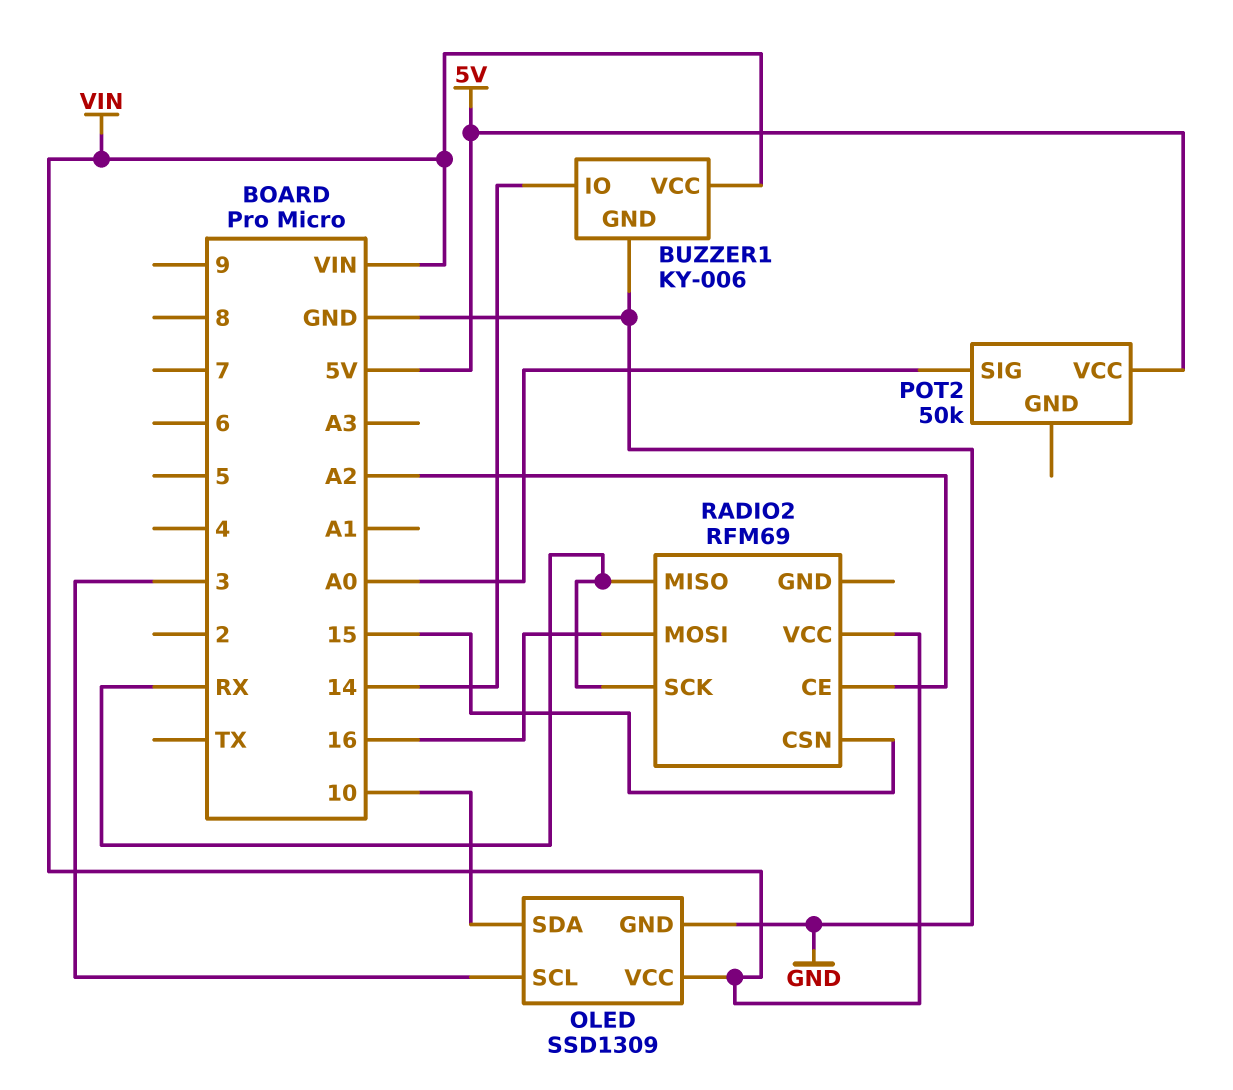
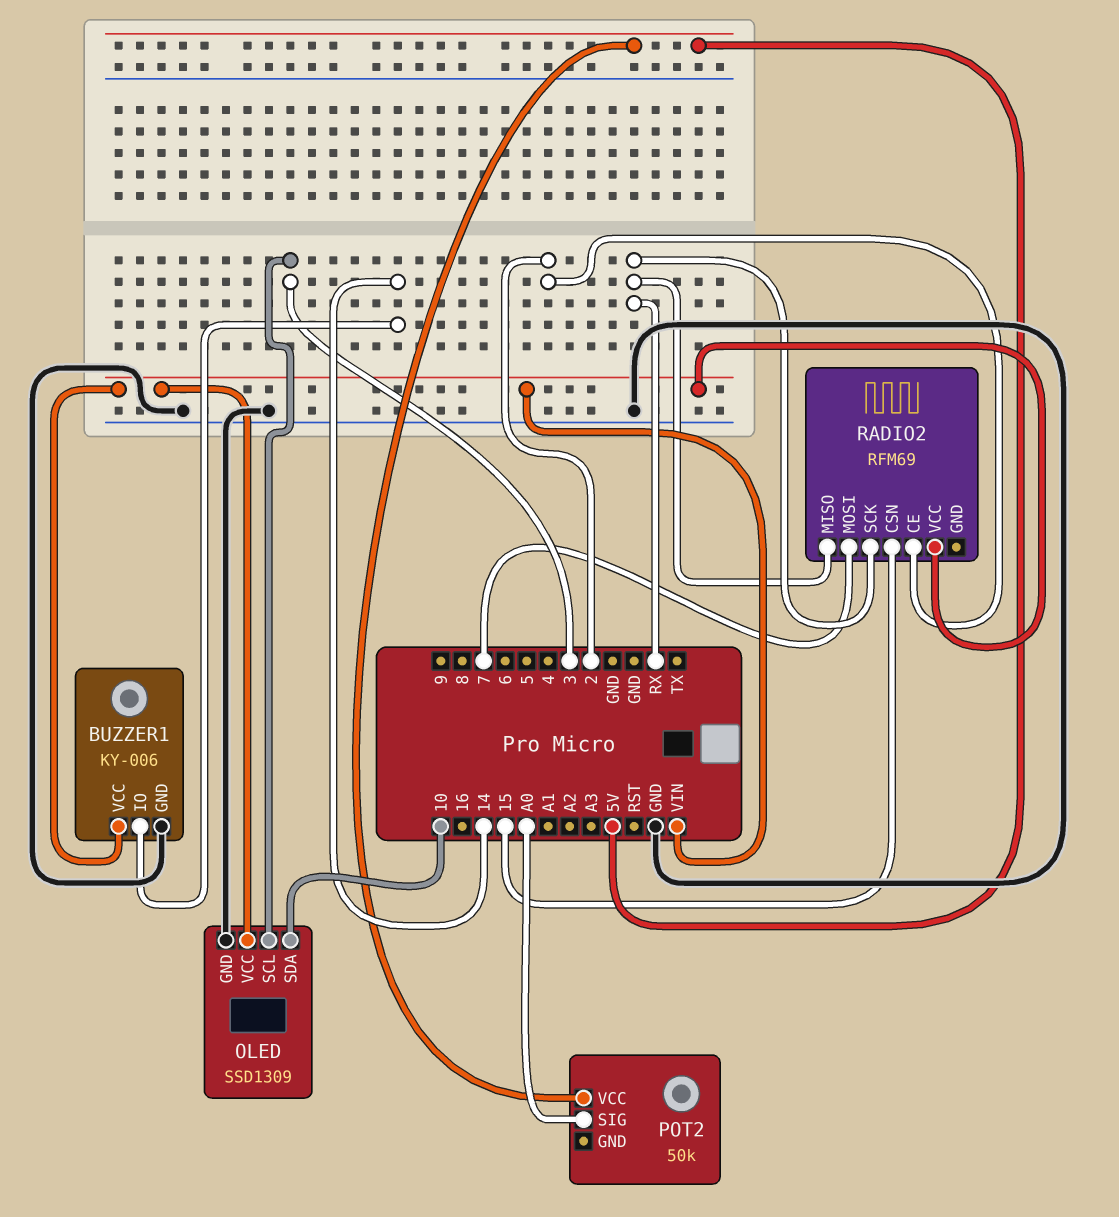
RADIO2 pin CE: A2 -> 2
RADIO2 pin MOSI: 16 -> 7

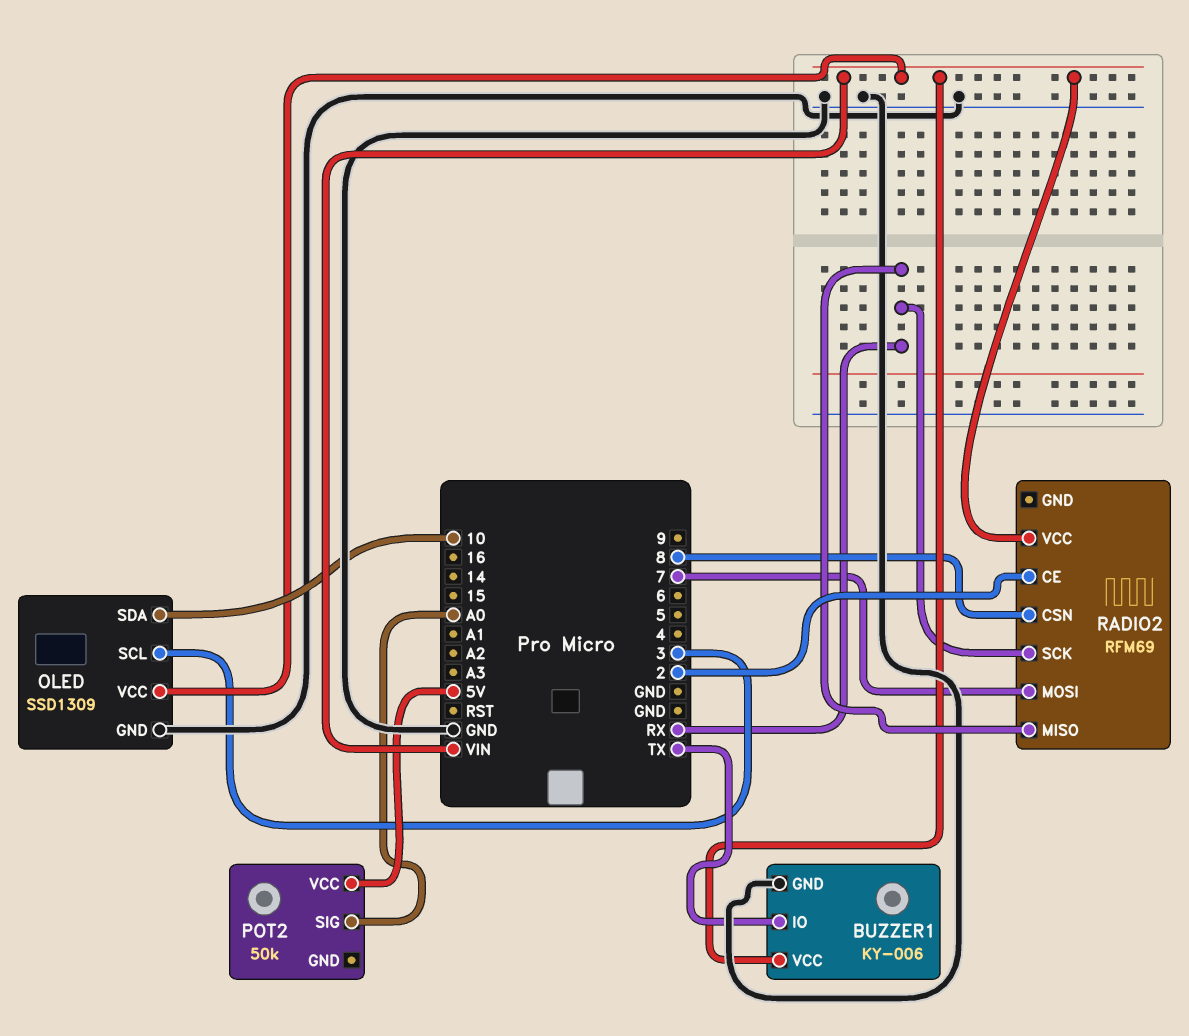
BUZZER1 pin IO: 14 -> TX
RADIO2 pin CSN: 15 -> 8

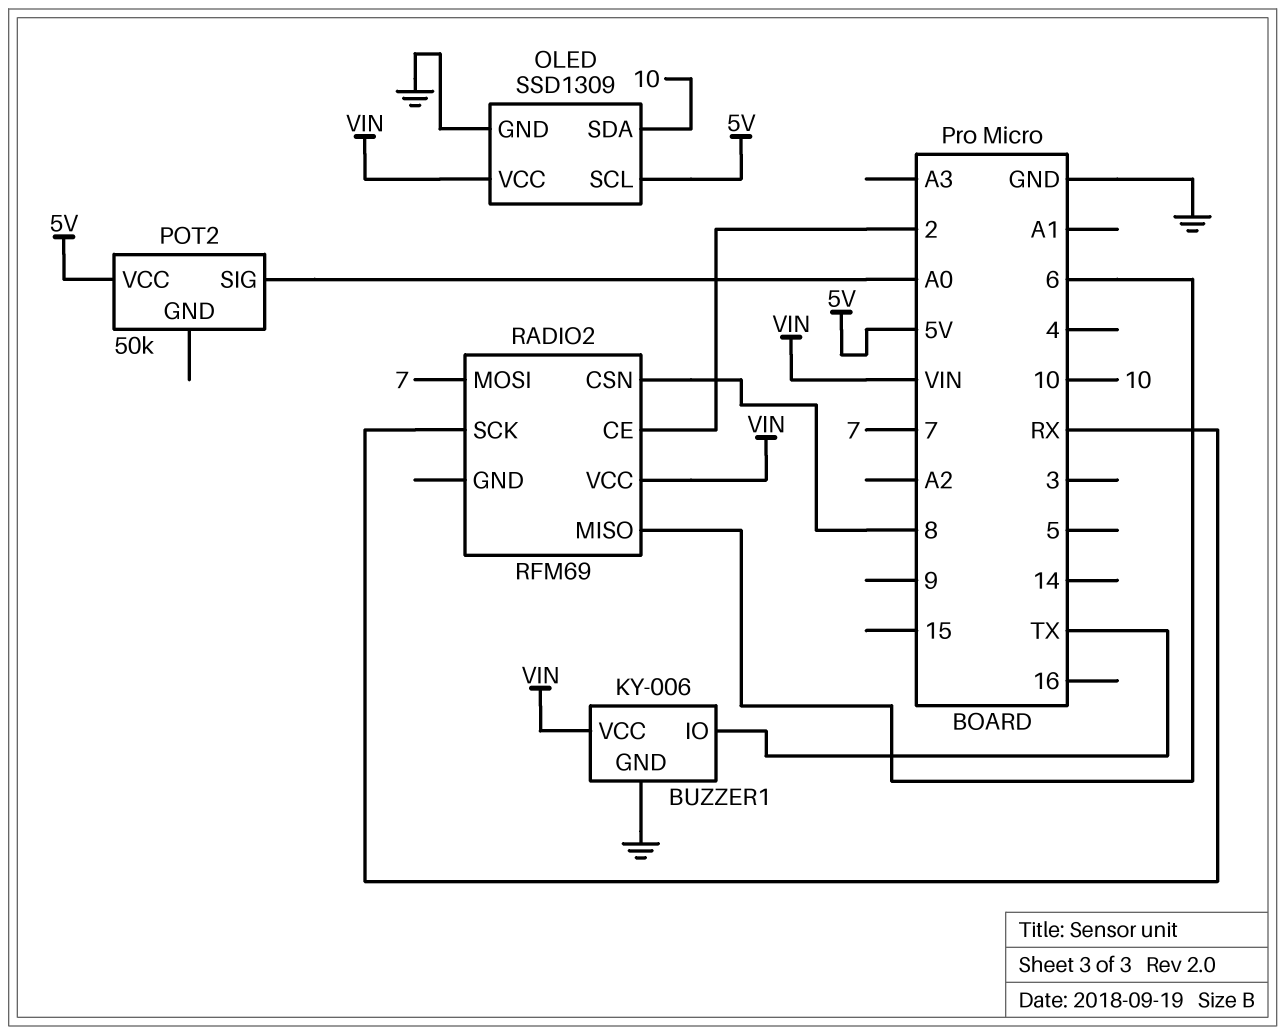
OLED pin SCL: 3 -> 5V
RADIO2 pin MISO: RX -> 6

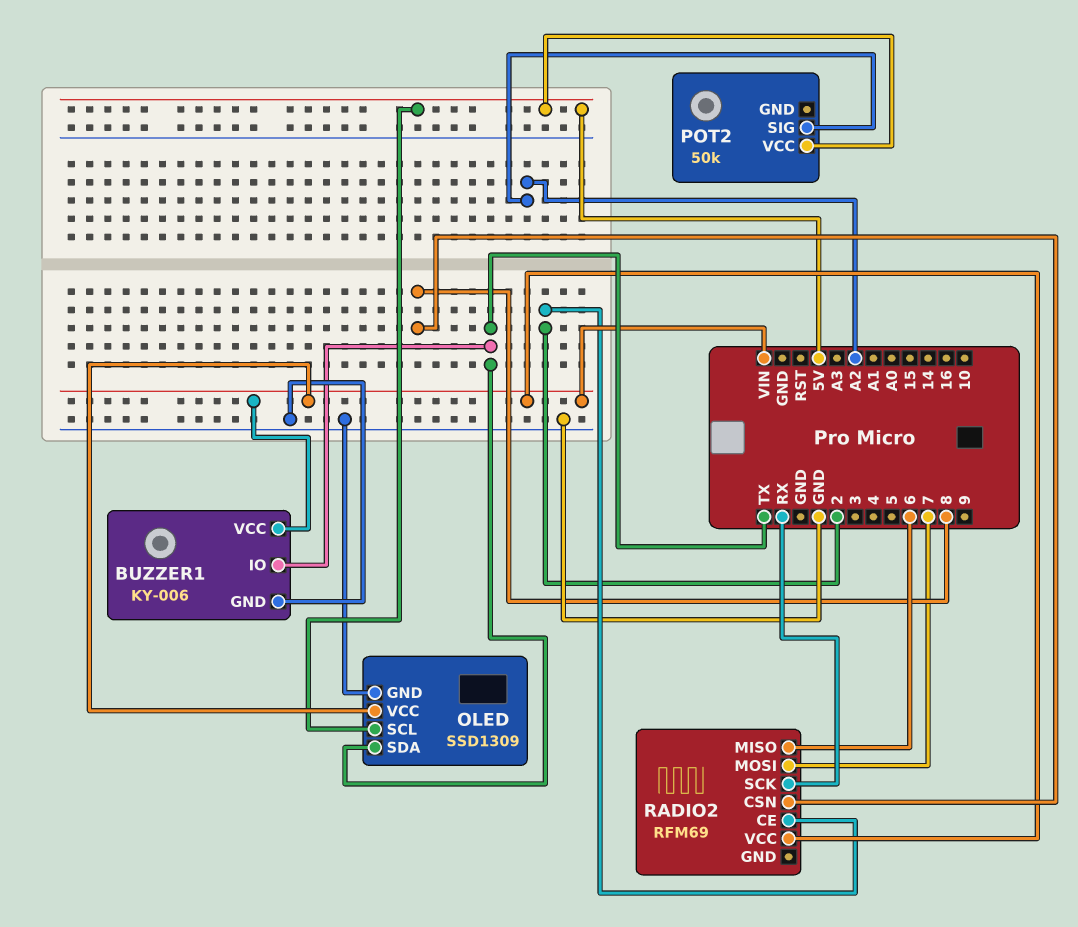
OLED pin SDA: 10 -> TX
POT2 pin SIG: A0 -> A2

